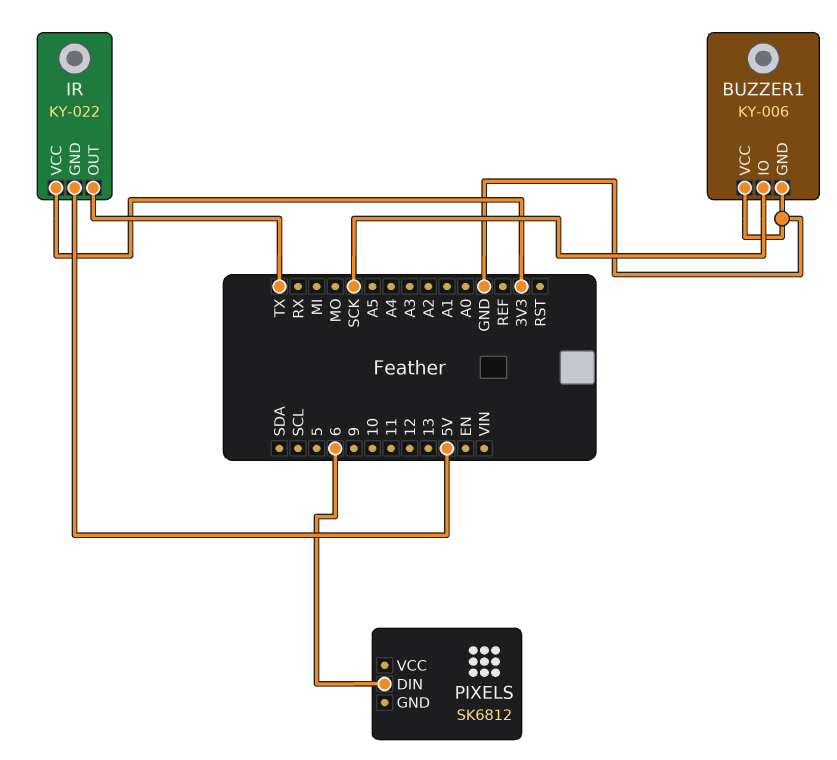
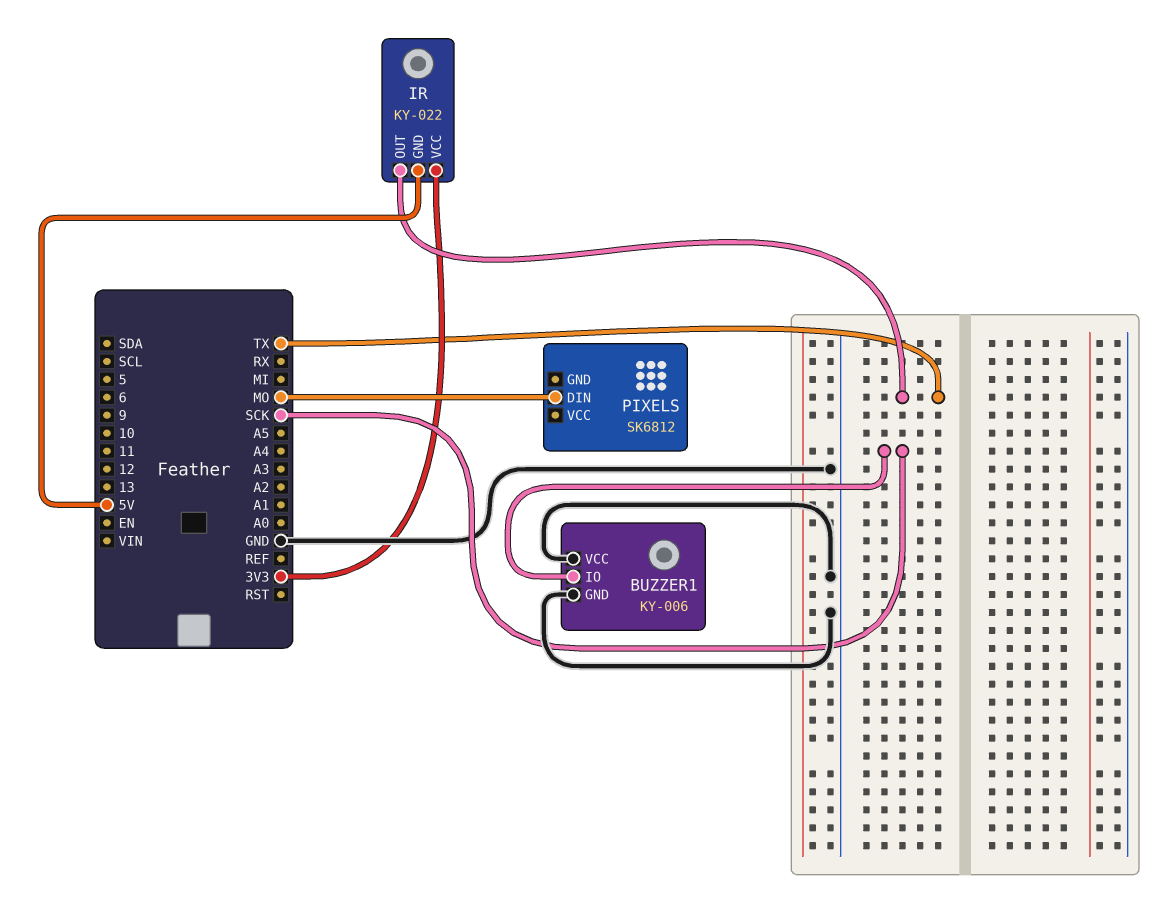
PIXELS pin DIN: 6 -> MO

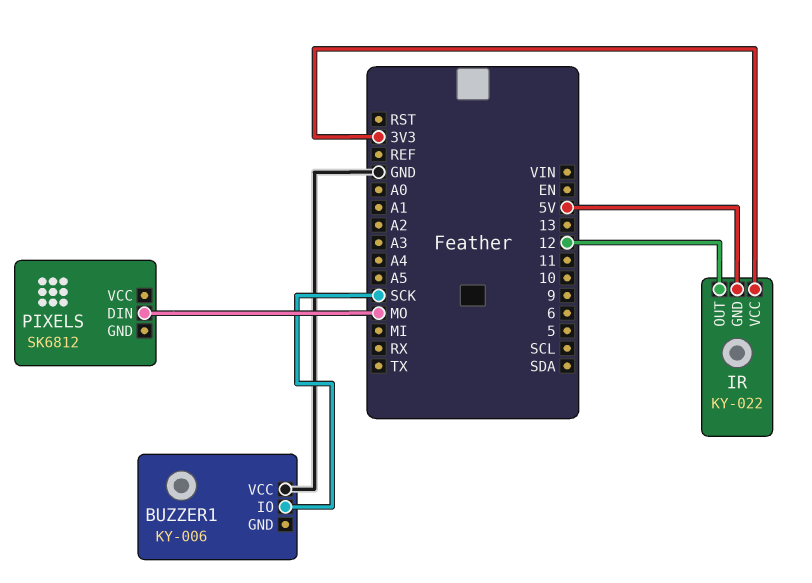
BUZZER1 pin GND: GND -> none
IR pin OUT: TX -> 12

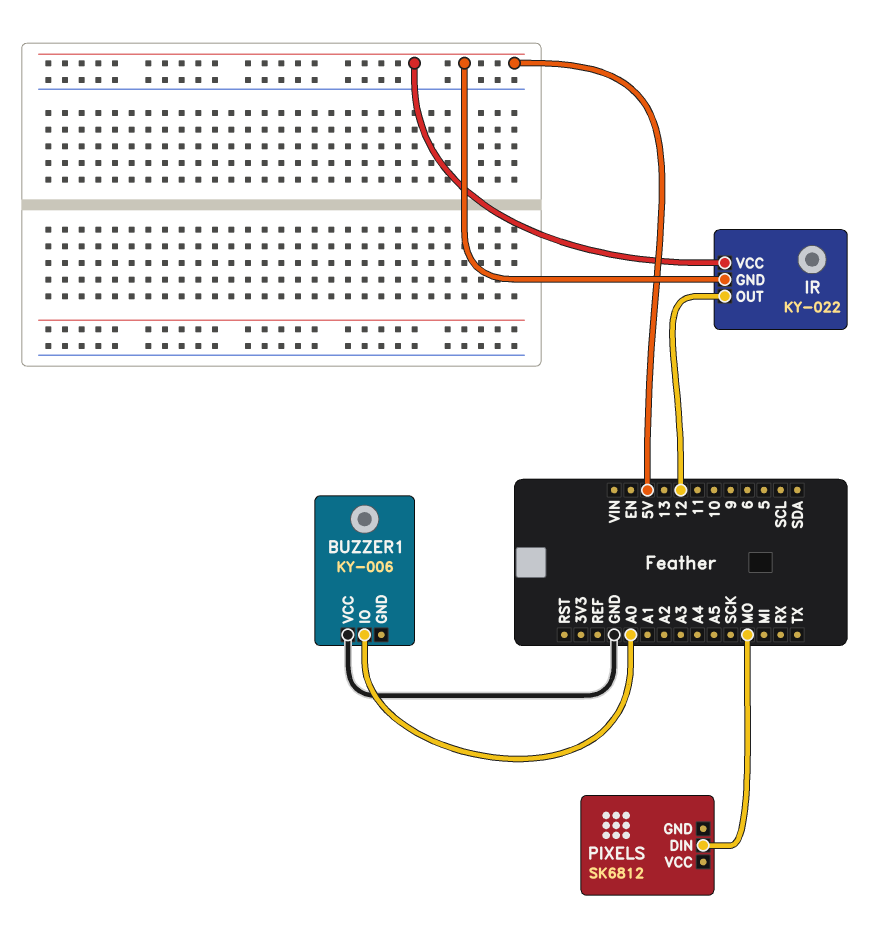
BUZZER1 pin IO: SCK -> A0
IR pin VCC: 3V3 -> 5V

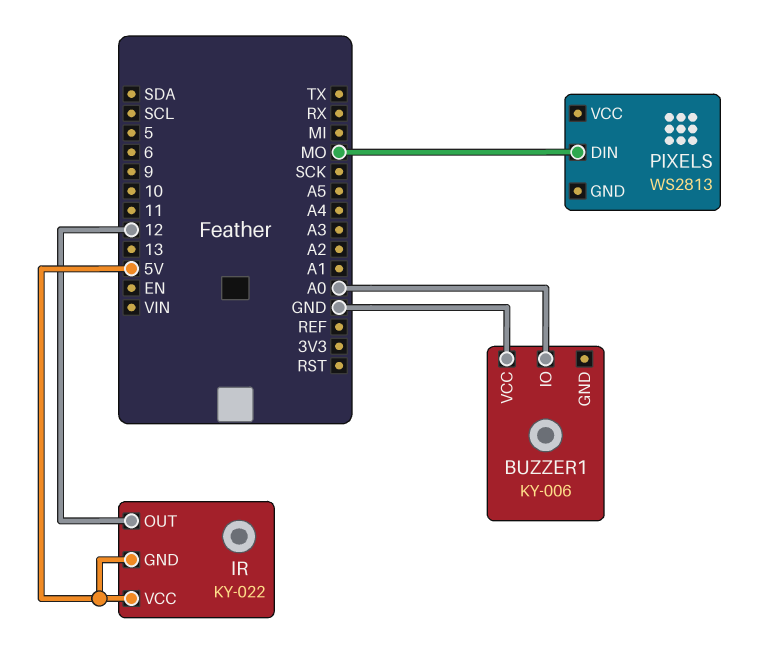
PIXELS: SK6812 -> WS2813

